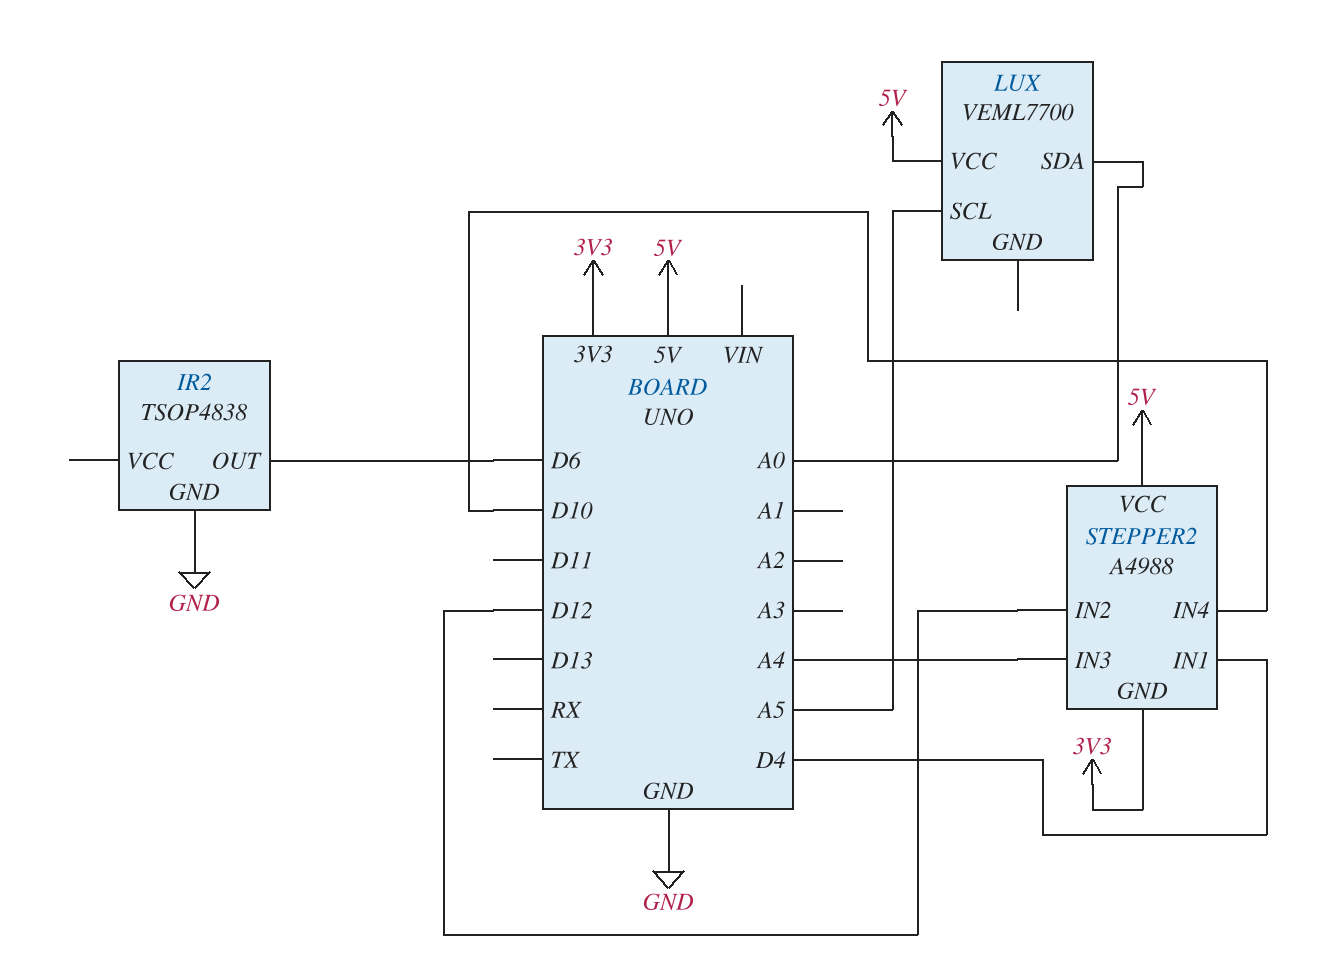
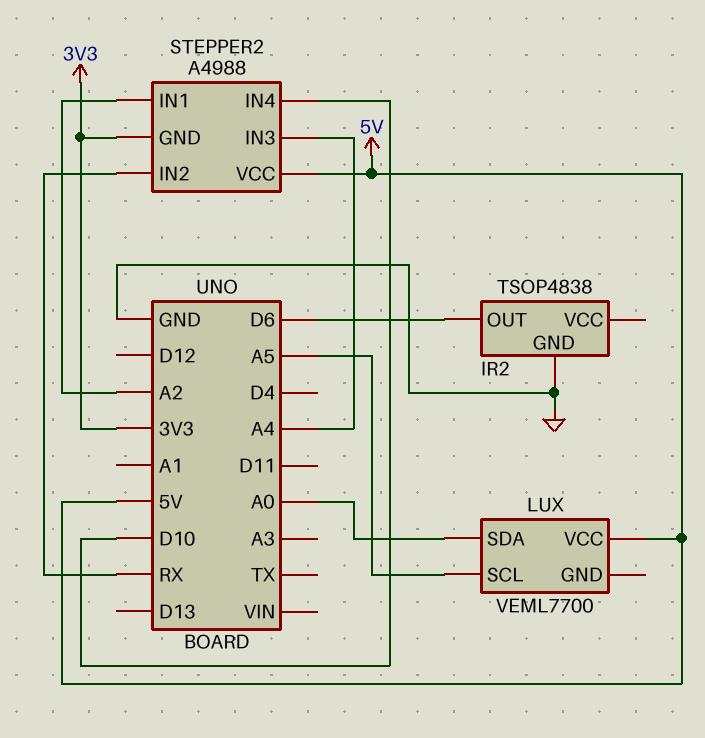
STEPPER2 pin IN1: D4 -> A2
STEPPER2 pin IN2: D12 -> RX

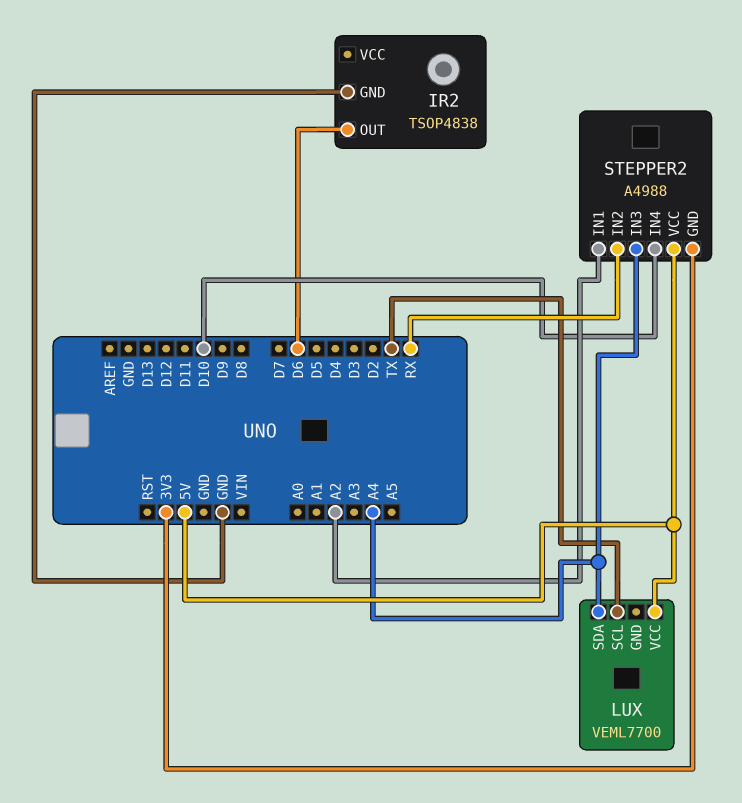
LUX pin SCL: A5 -> TX
LUX pin SDA: A0 -> A4

